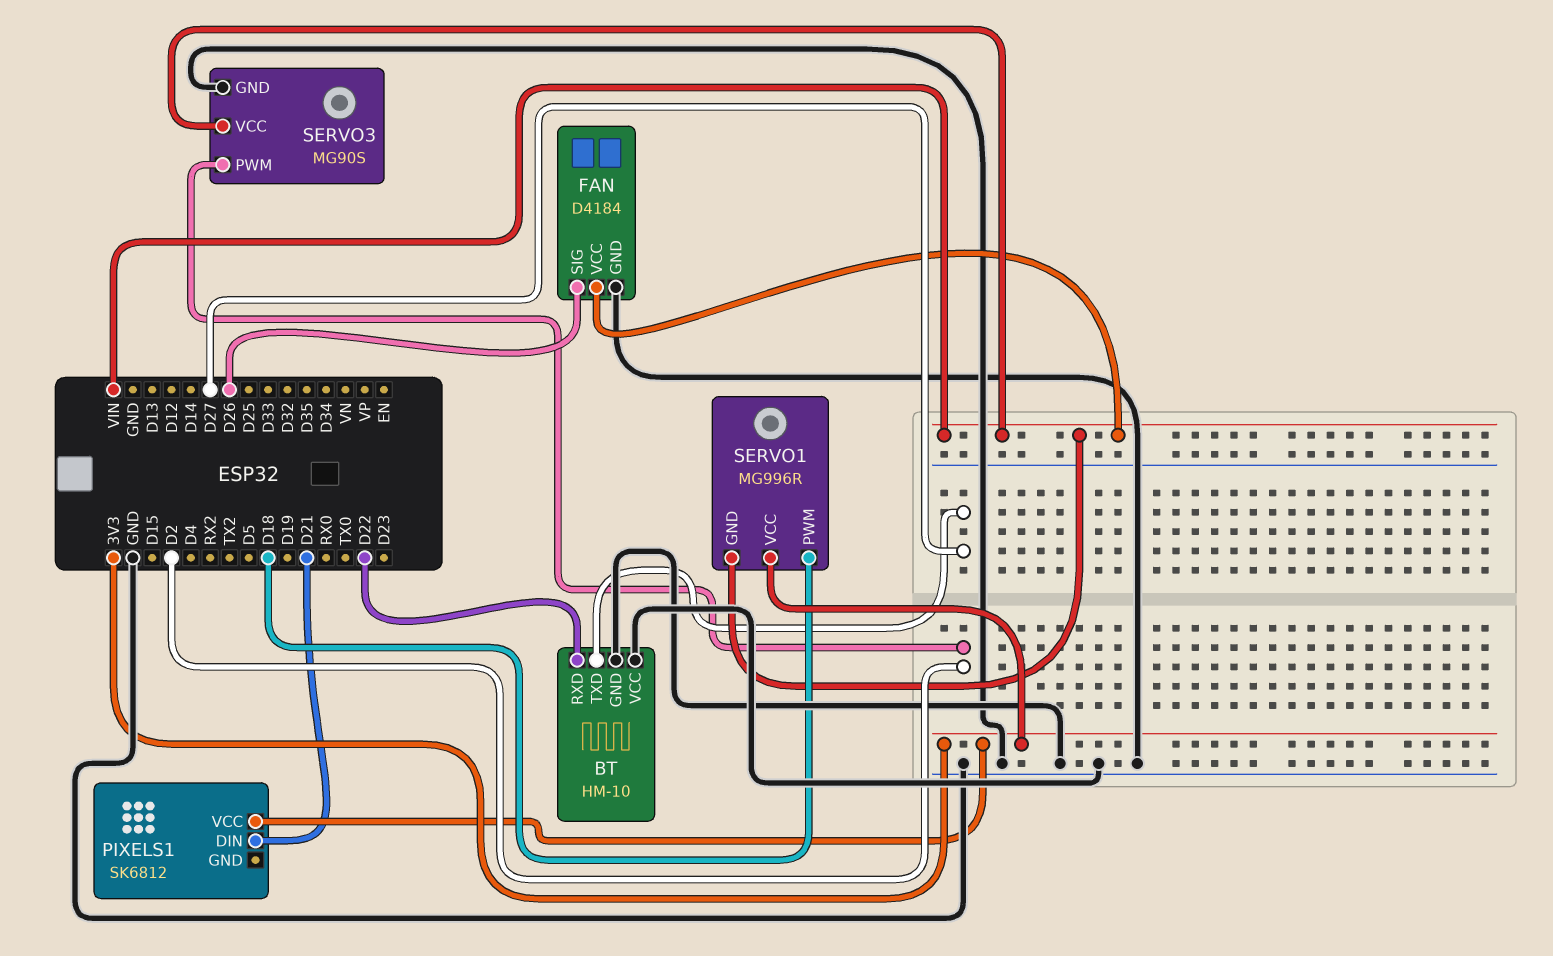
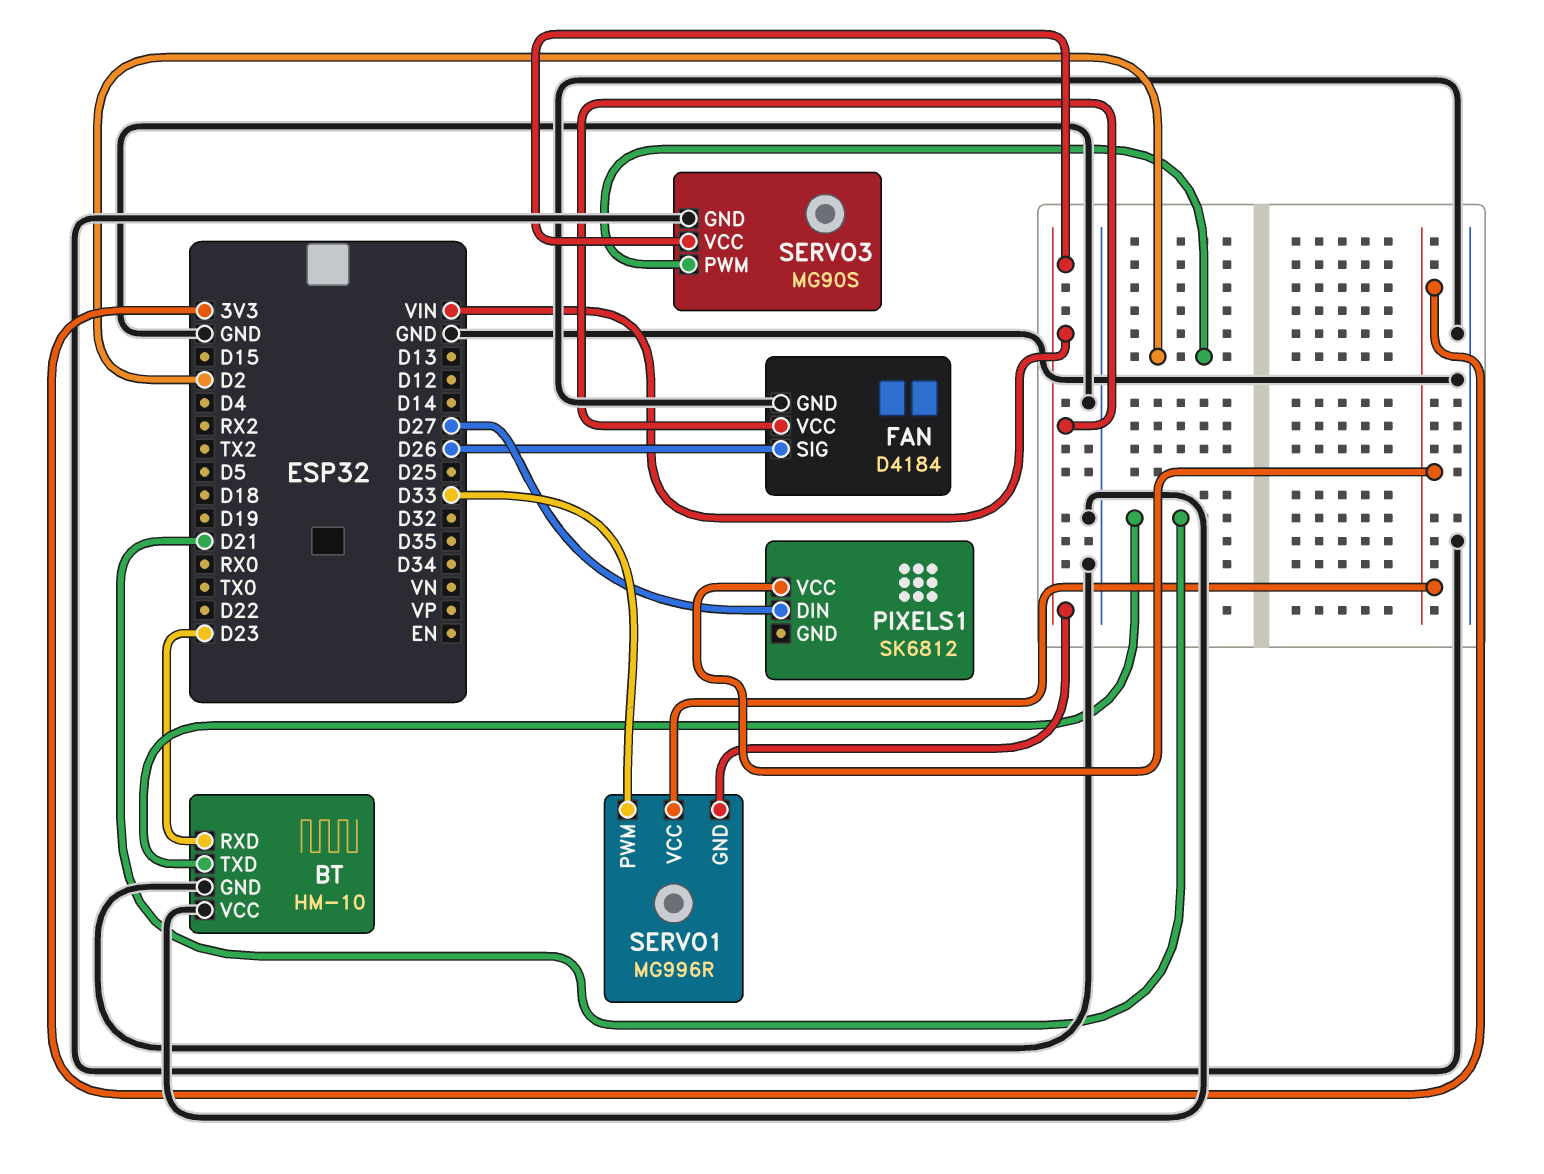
BT pin RXD: D22 -> D23
BT pin TXD: D27 -> D21
PIXELS1 pin DIN: D21 -> D27
SERVO1 pin PWM: D18 -> D33

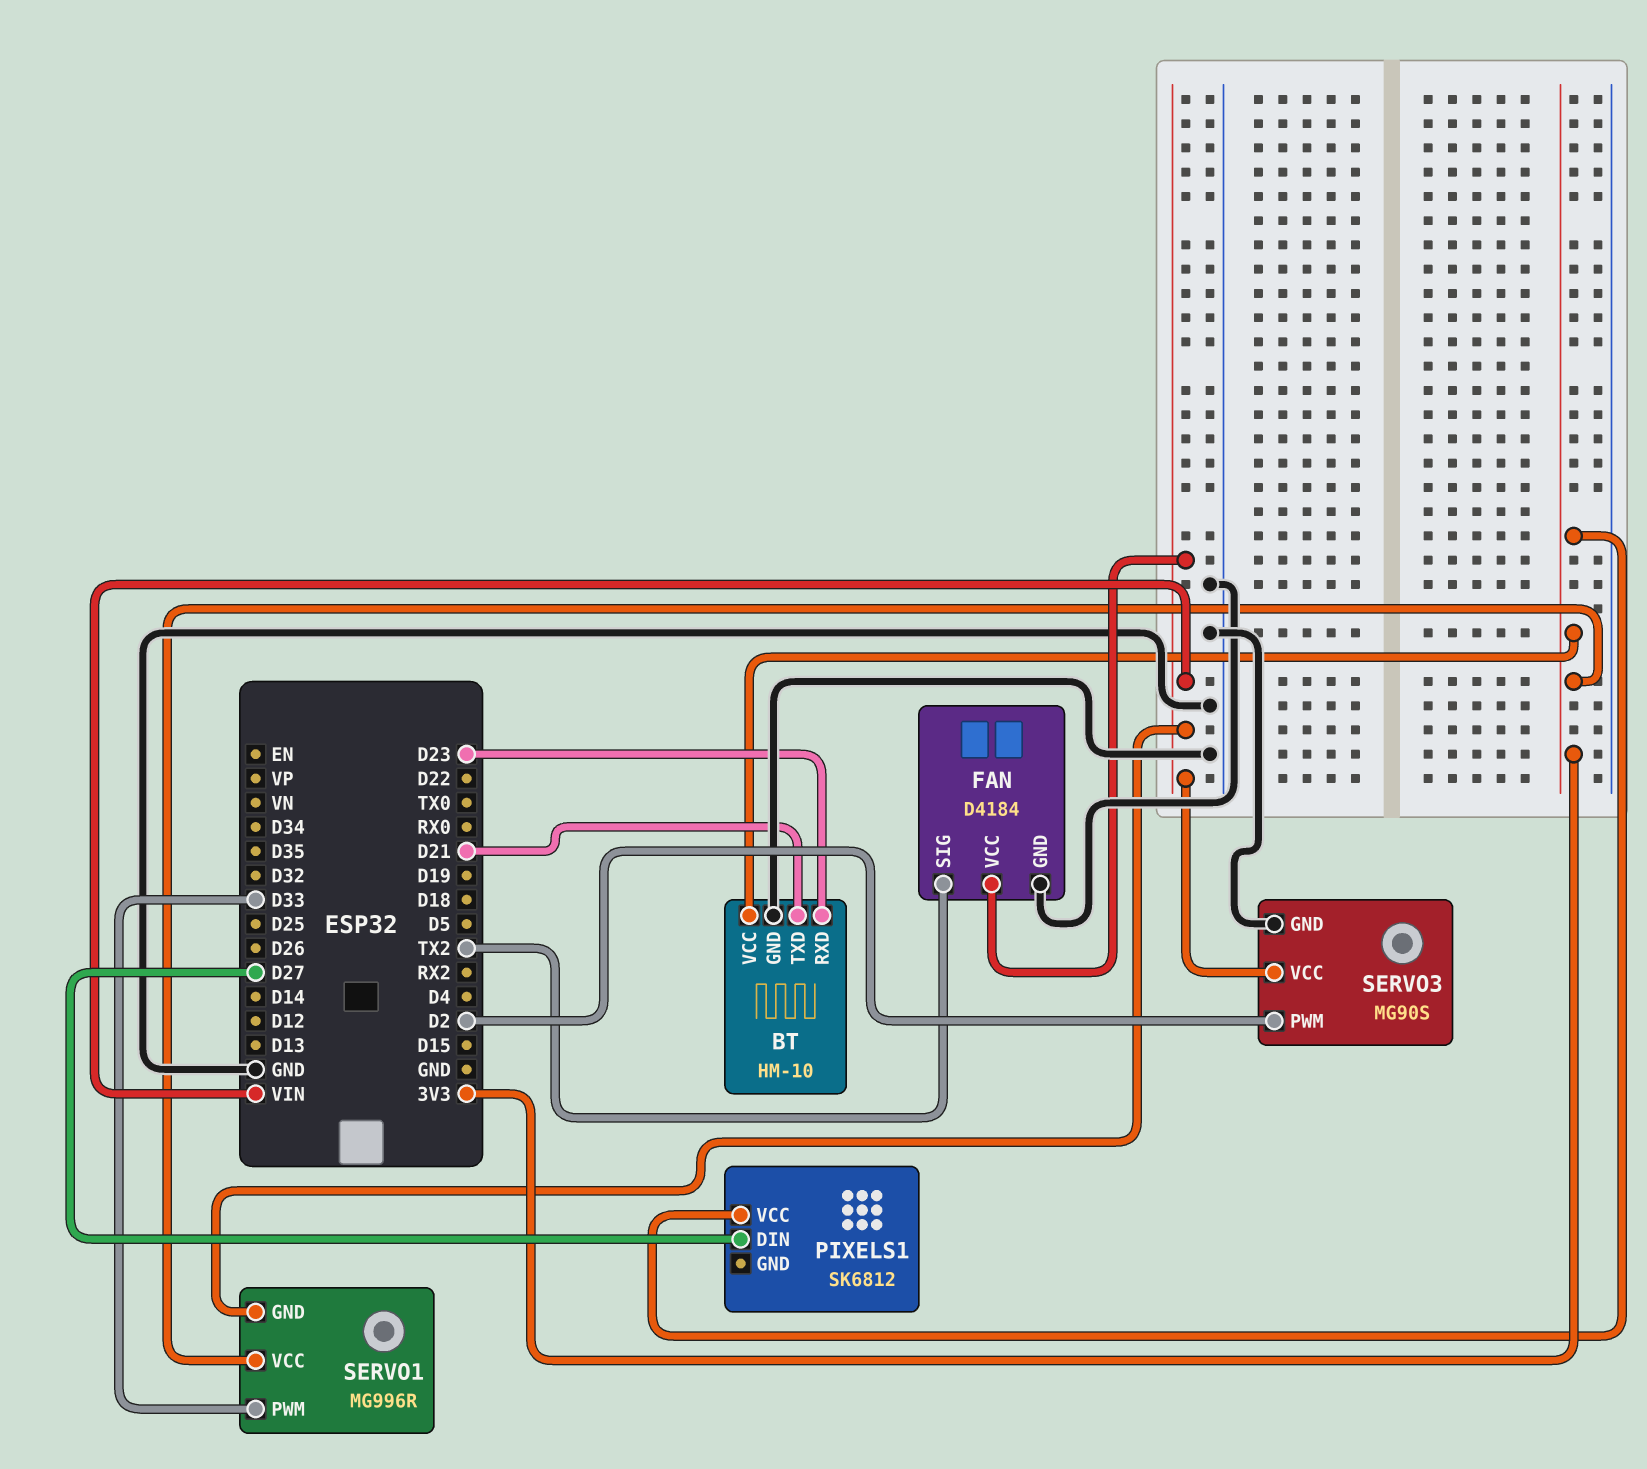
BT pin VCC: GND -> 3V3
FAN pin SIG: D26 -> TX2

